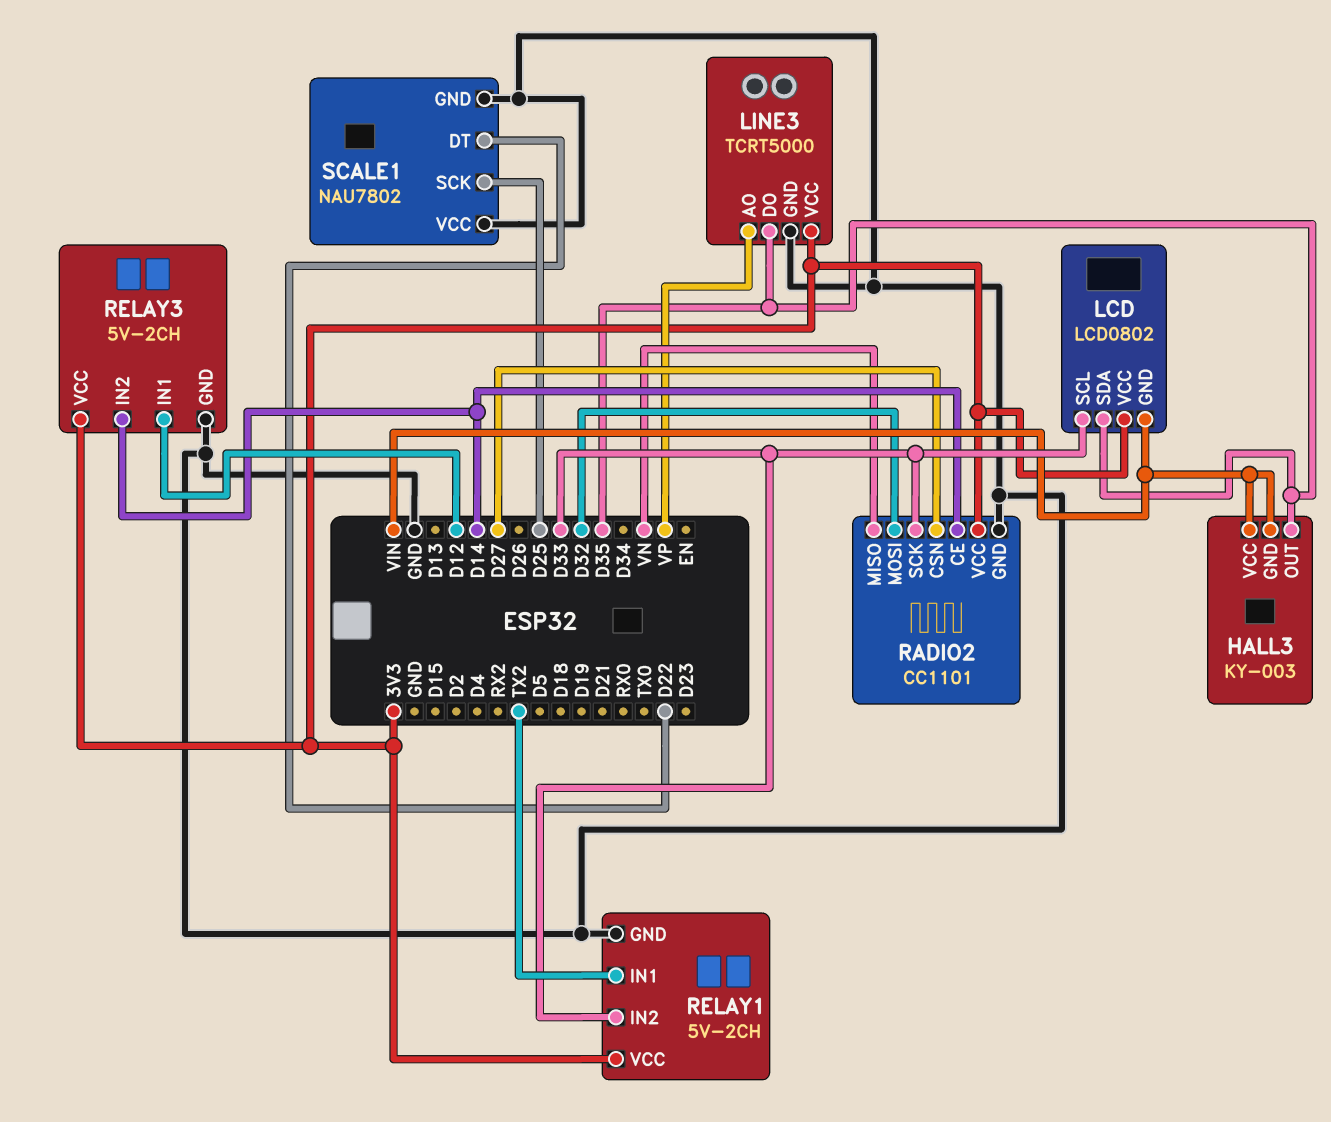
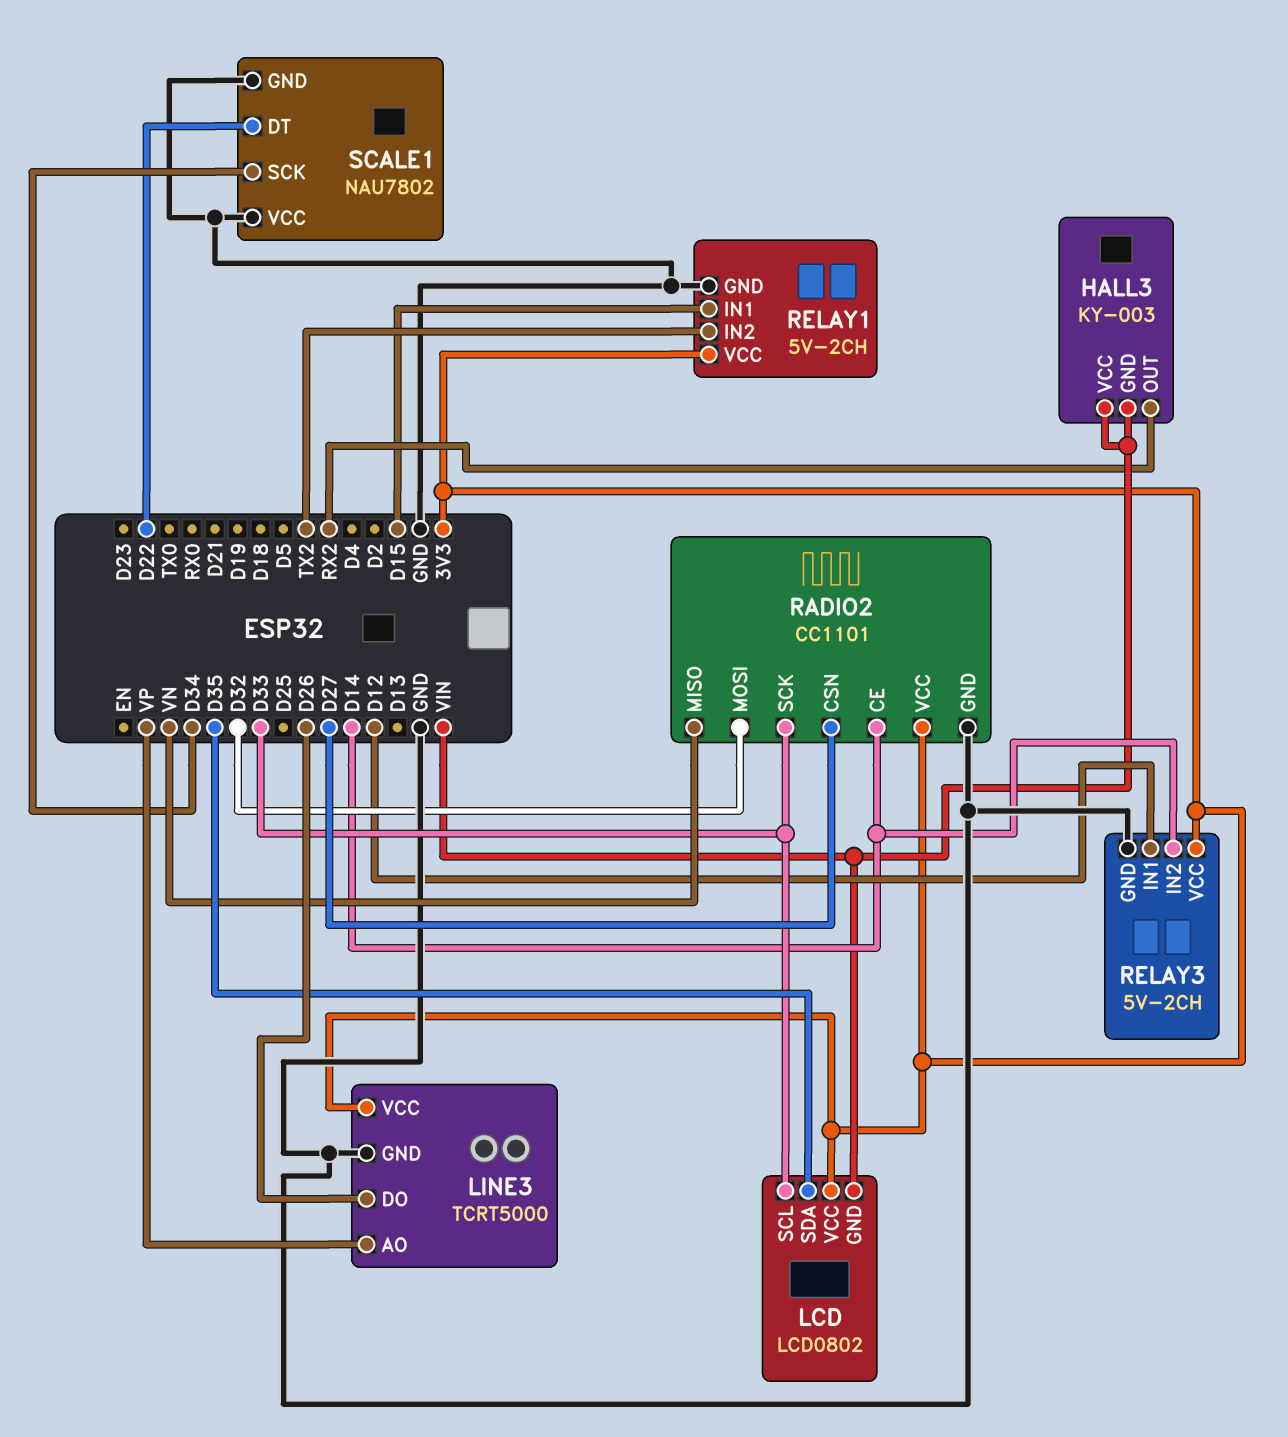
HALL3 pin OUT: D35 -> RX2
LINE3 pin DO: D35 -> D26
RELAY1 pin IN1: TX2 -> D15
RELAY1 pin IN2: D33 -> TX2
SCALE1 pin SCK: D25 -> D34

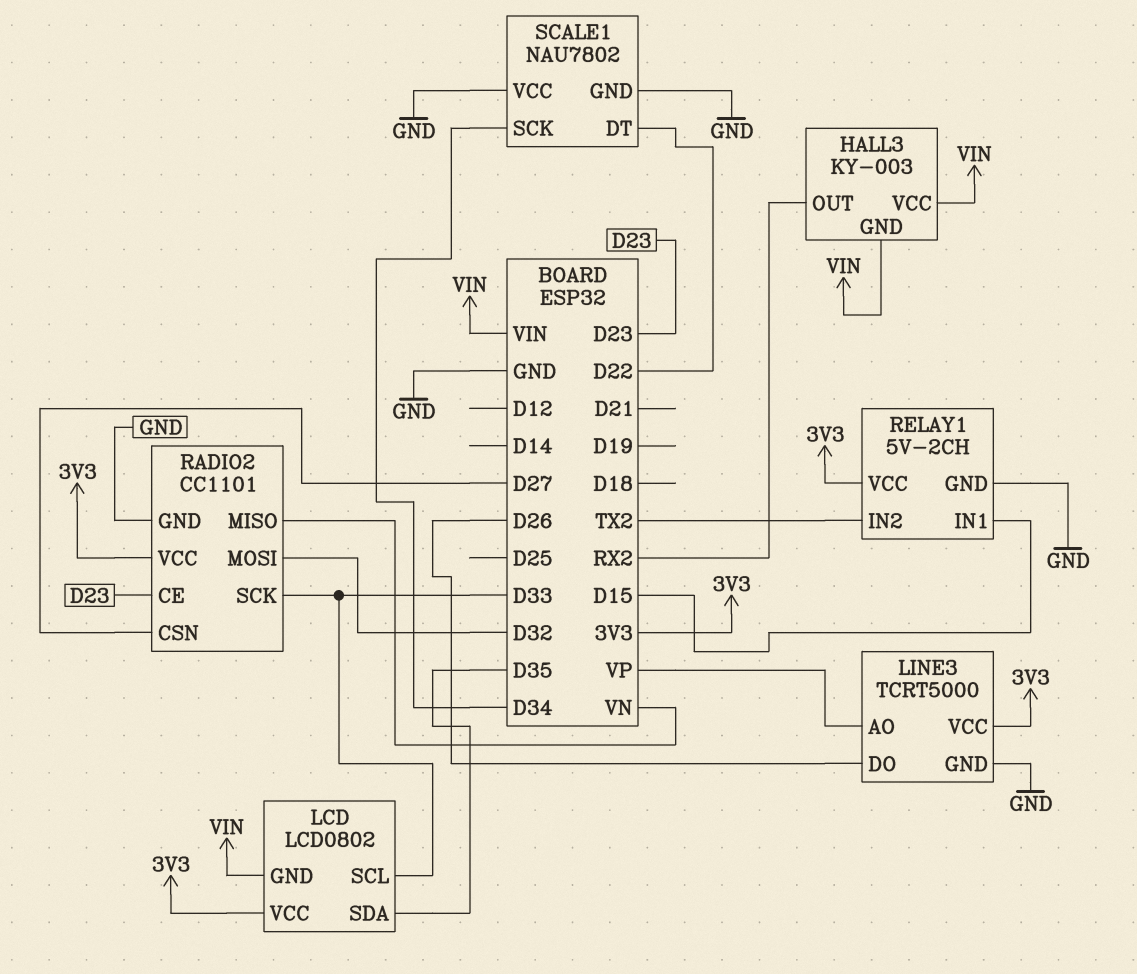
RADIO2 pin CE: D14 -> D23
RELAY3: 5V-2CH -> none
RELAY3 pin GND: GND -> none
RELAY3 pin IN1: D12 -> none
RELAY3 pin IN2: D14 -> none
RELAY3 pin VCC: 3V3 -> none

